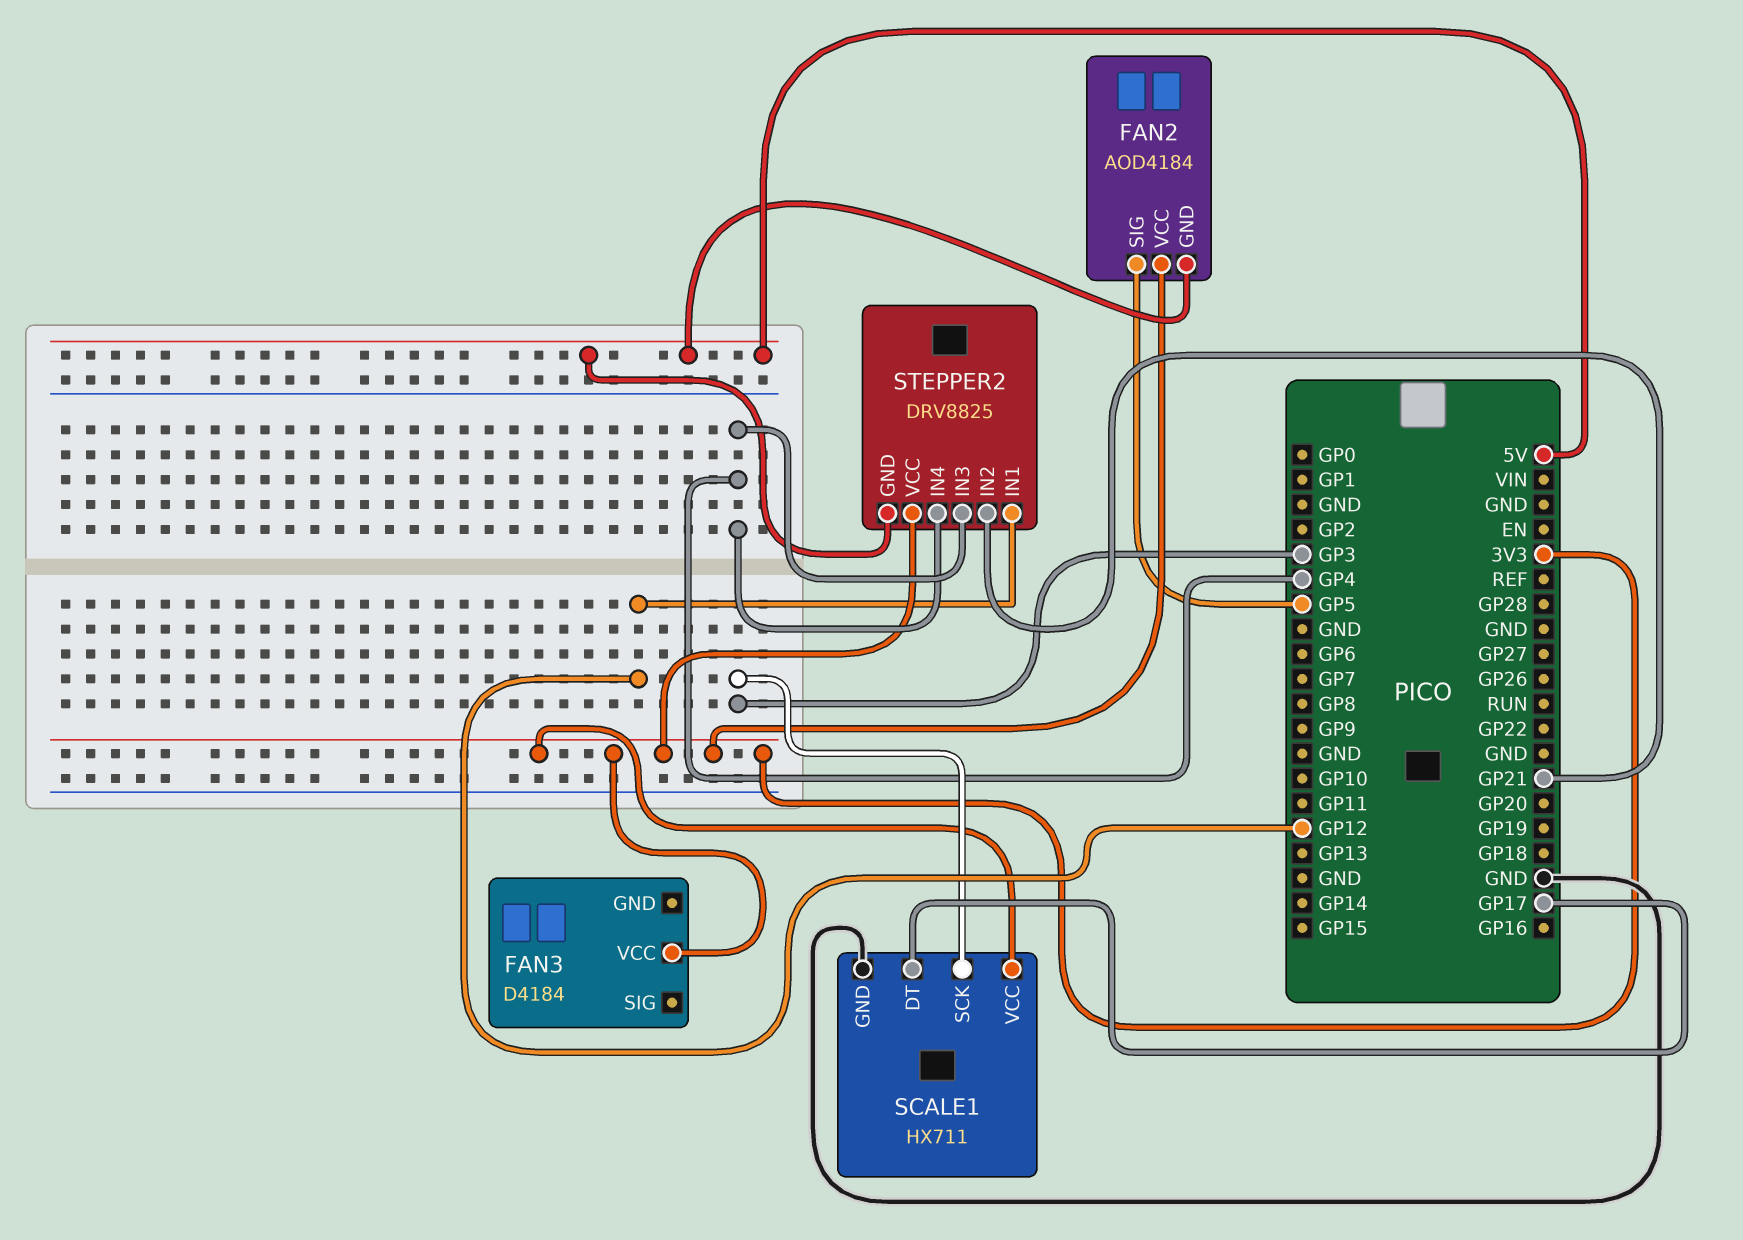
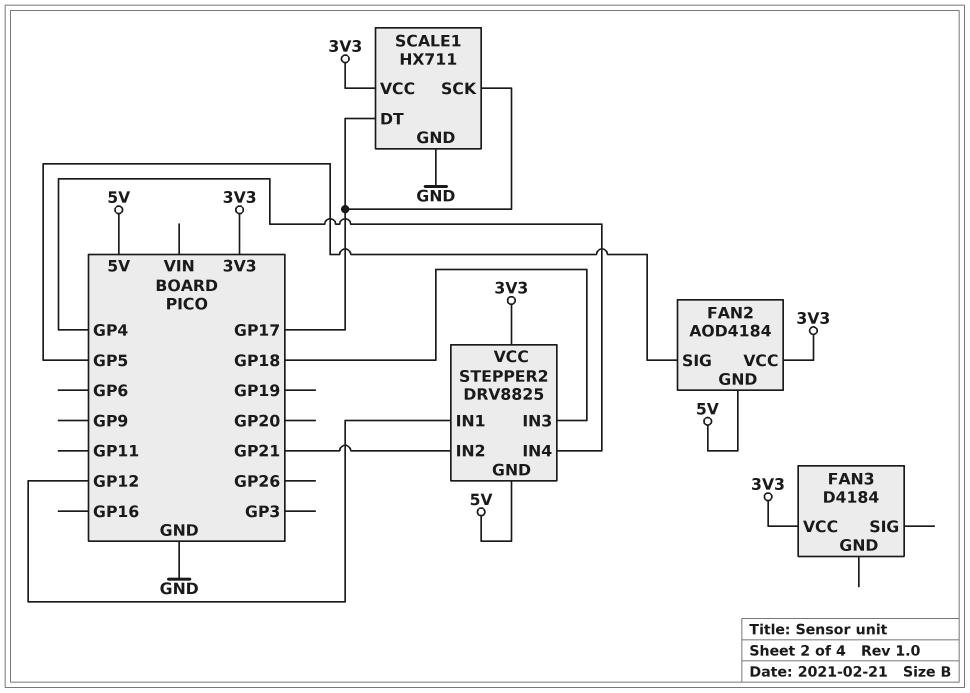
SCALE1 pin SCK: GP3 -> GP17
STEPPER2 pin IN3: GP4 -> GP18

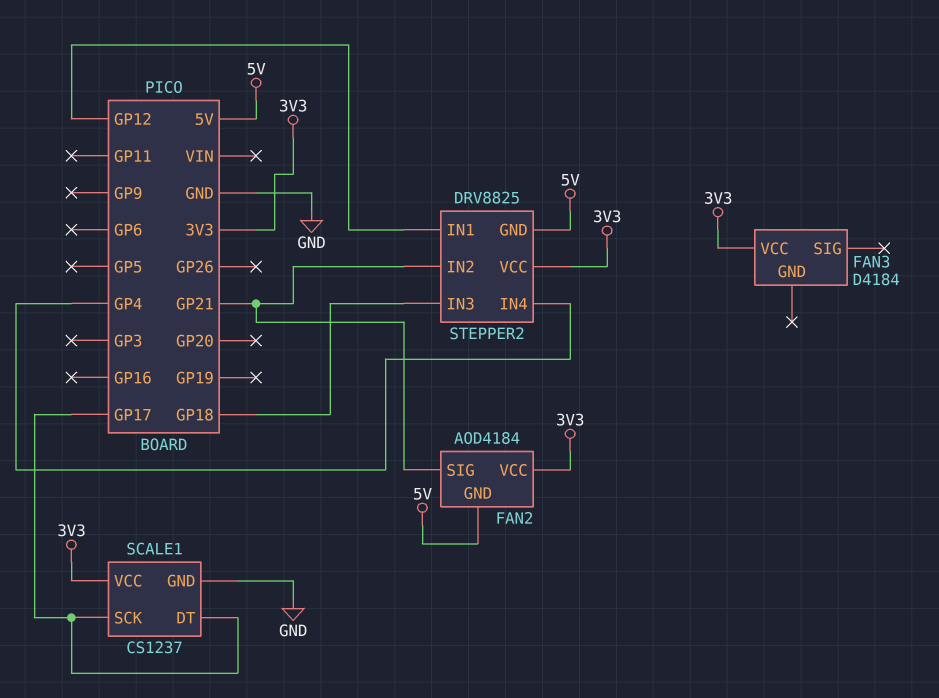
FAN2 pin SIG: GP5 -> GP21
SCALE1: HX711 -> CS1237

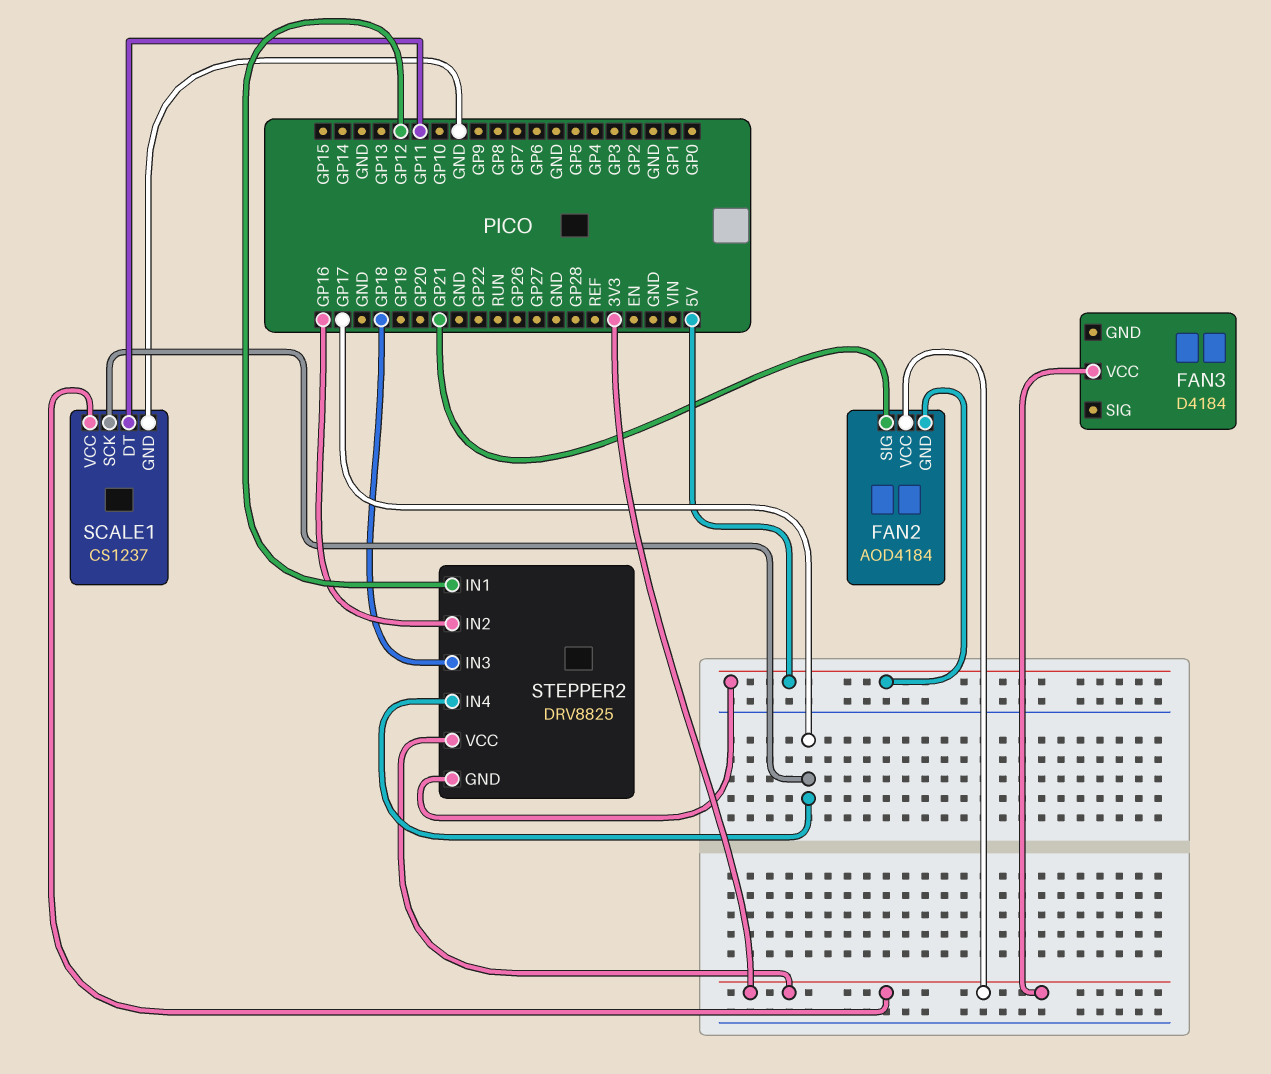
SCALE1 pin DT: GP17 -> GP11
STEPPER2 pin IN2: GP21 -> GP16
STEPPER2 pin IN4: GP4 -> GP17

